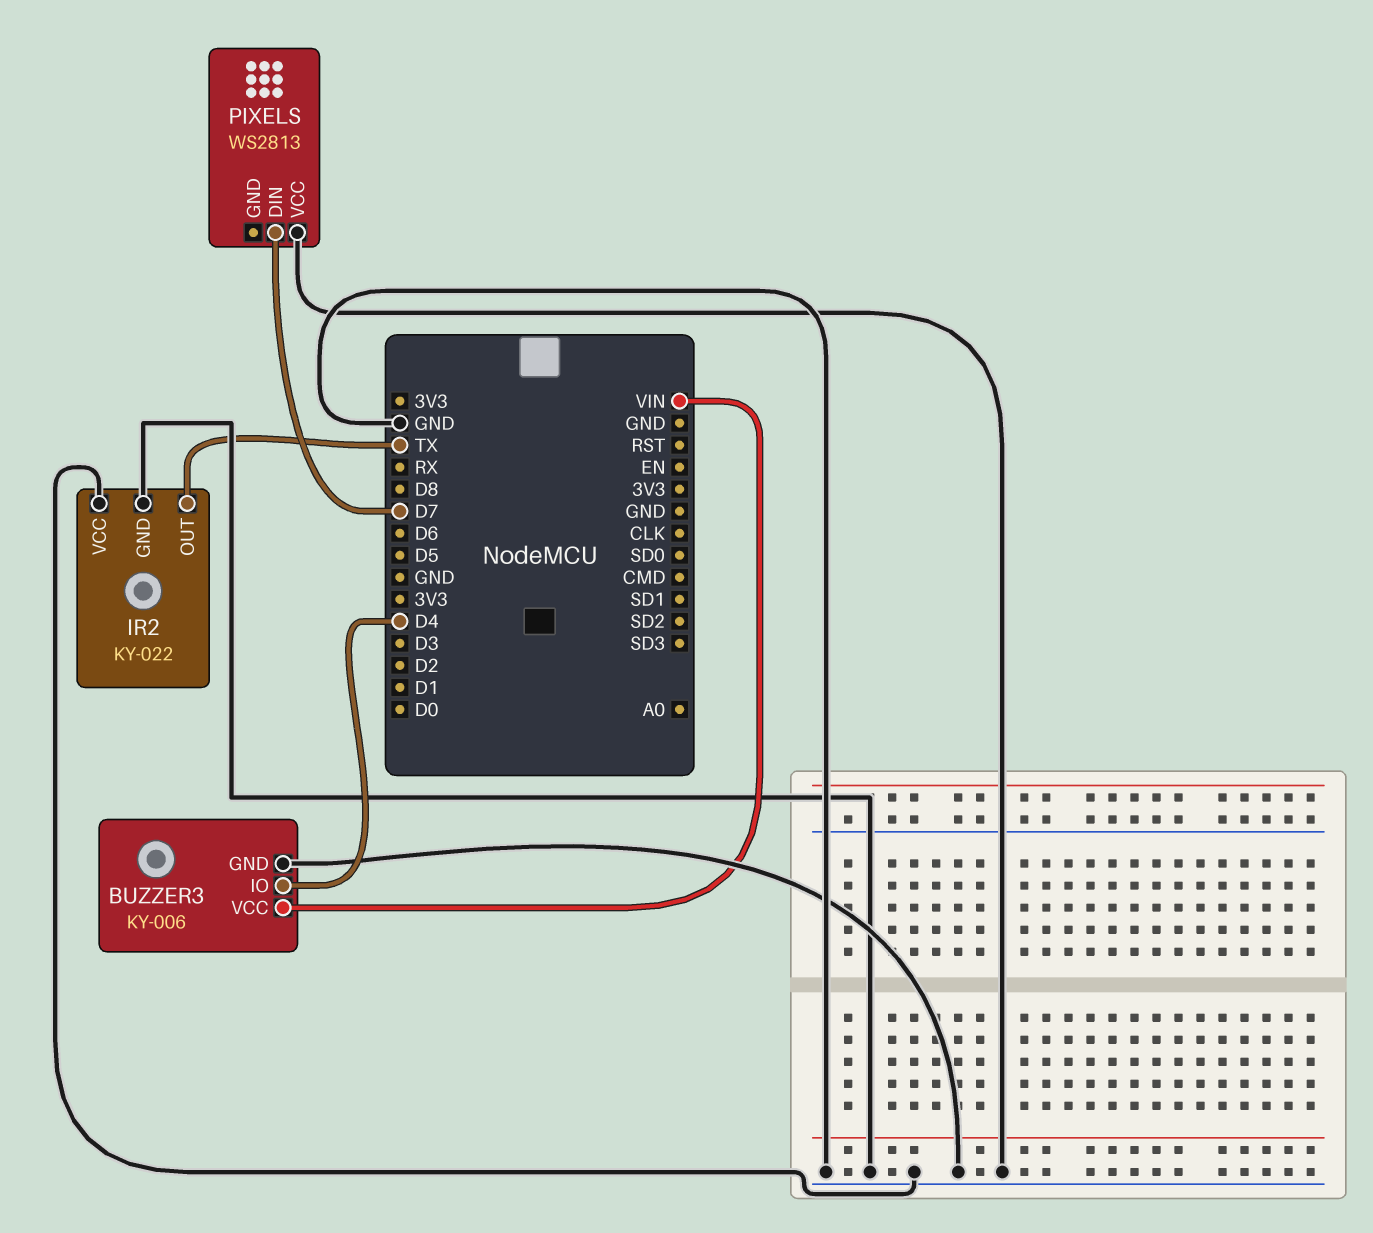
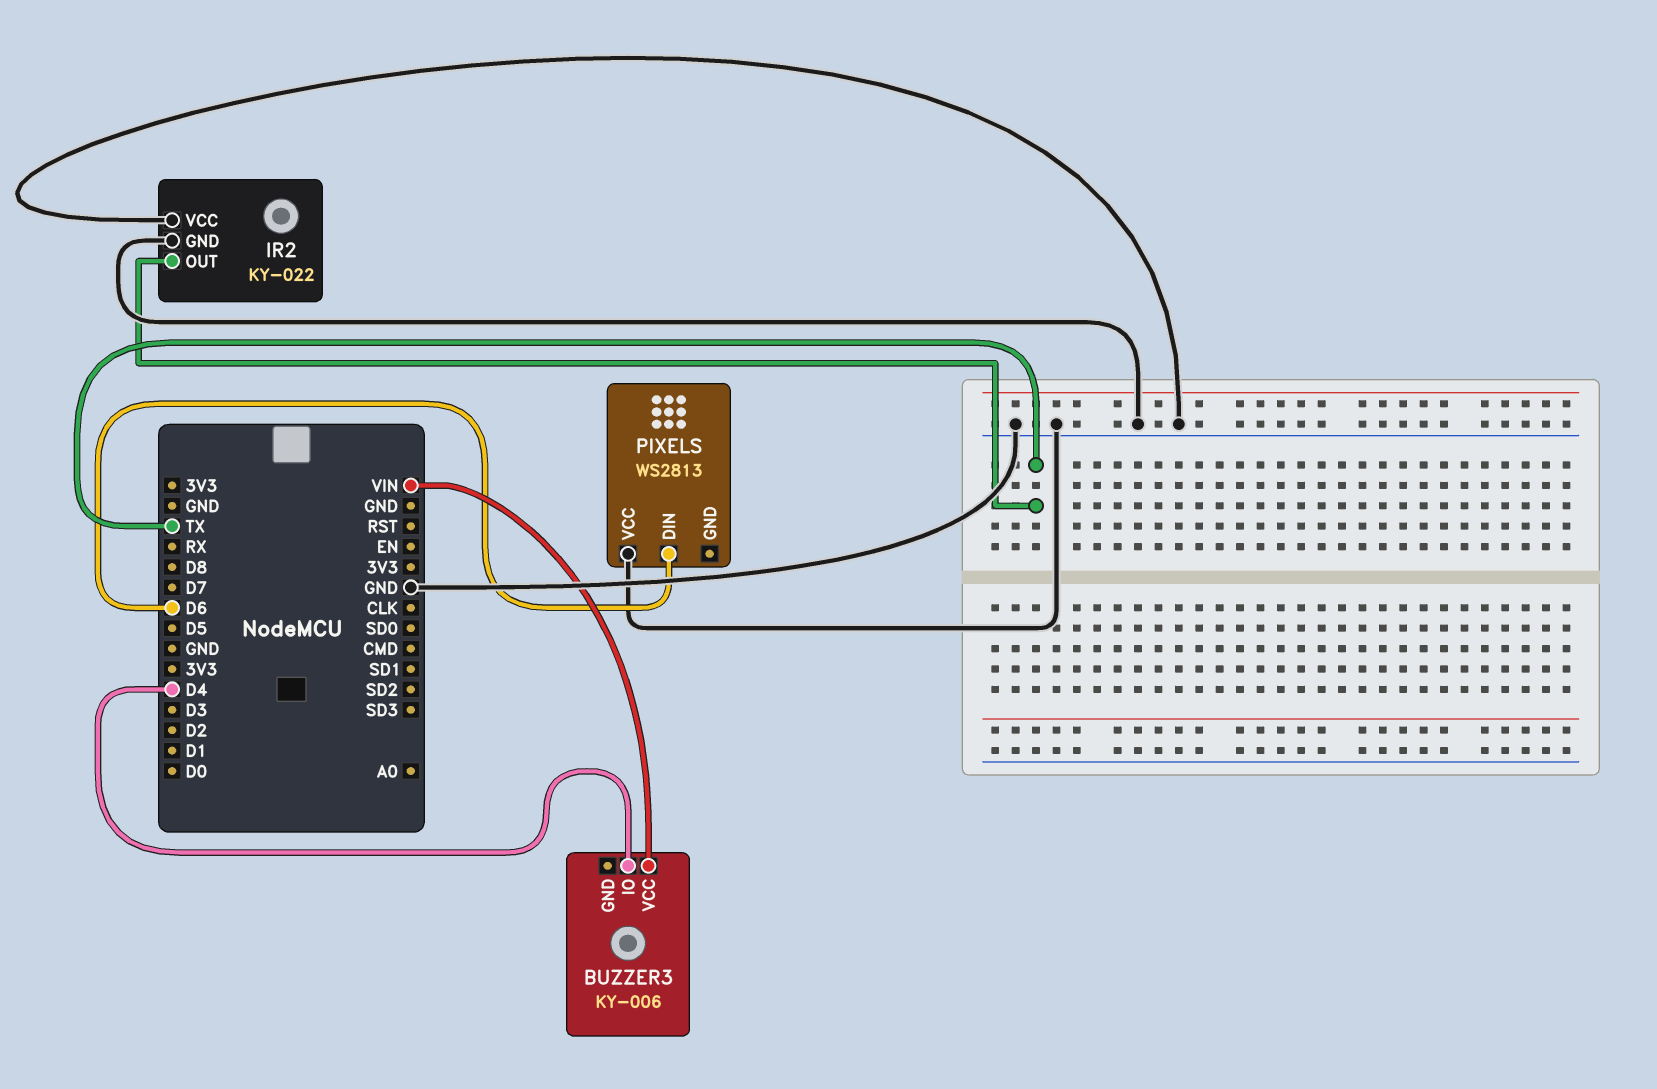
BUZZER3 pin GND: GND -> none
PIXELS pin DIN: D7 -> D6

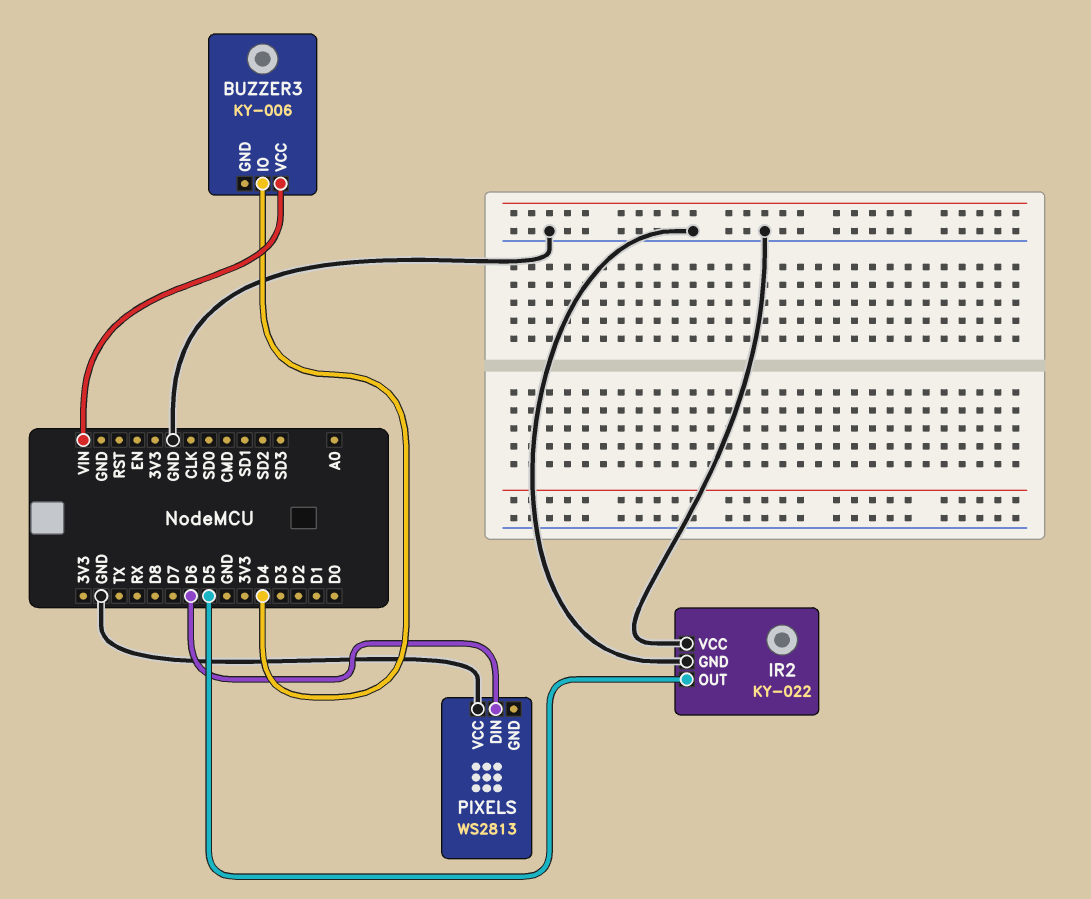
IR2 pin OUT: TX -> D5

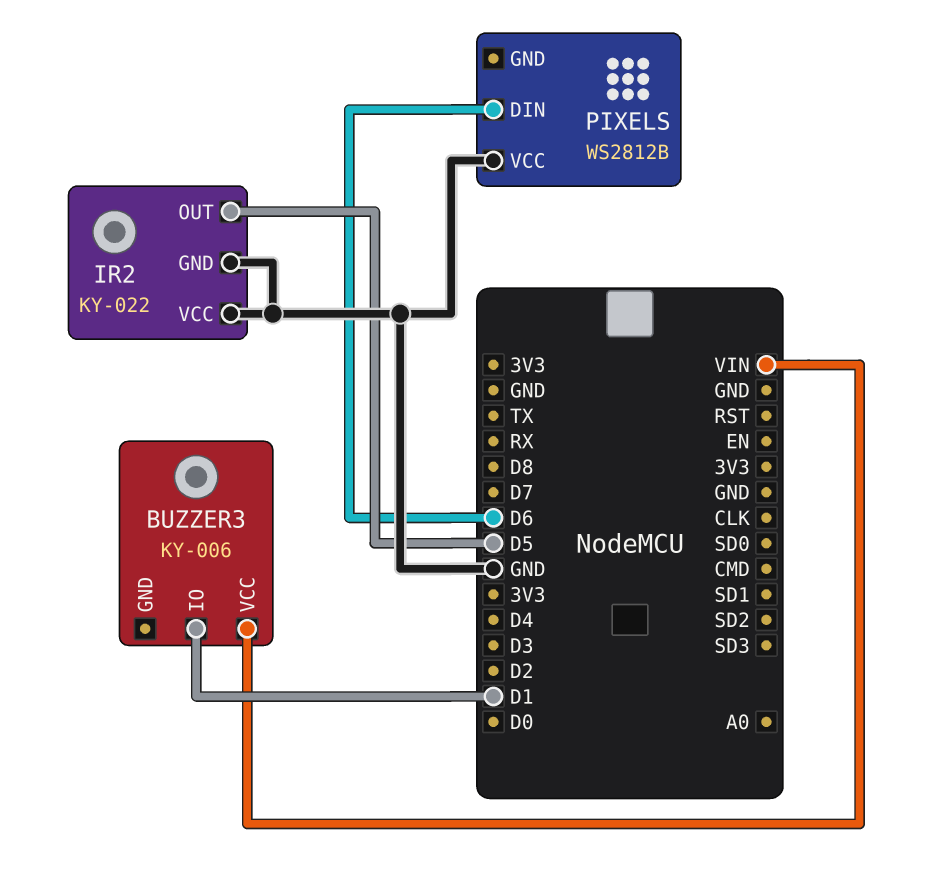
BUZZER3 pin IO: D4 -> D1
PIXELS: WS2813 -> WS2812B

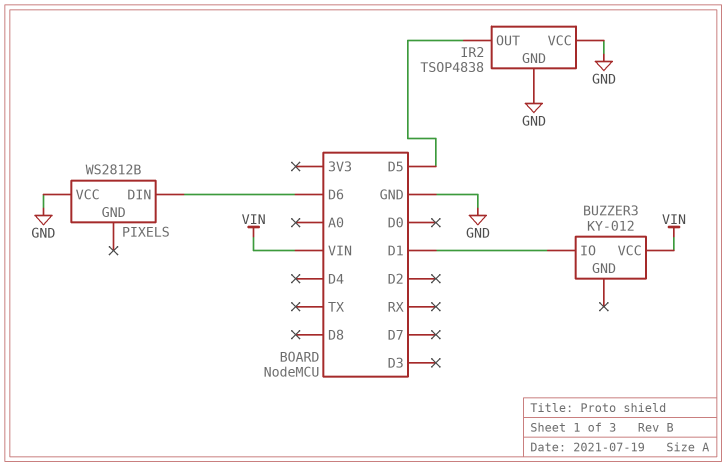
BUZZER3: KY-006 -> KY-012
IR2: KY-022 -> TSOP4838

